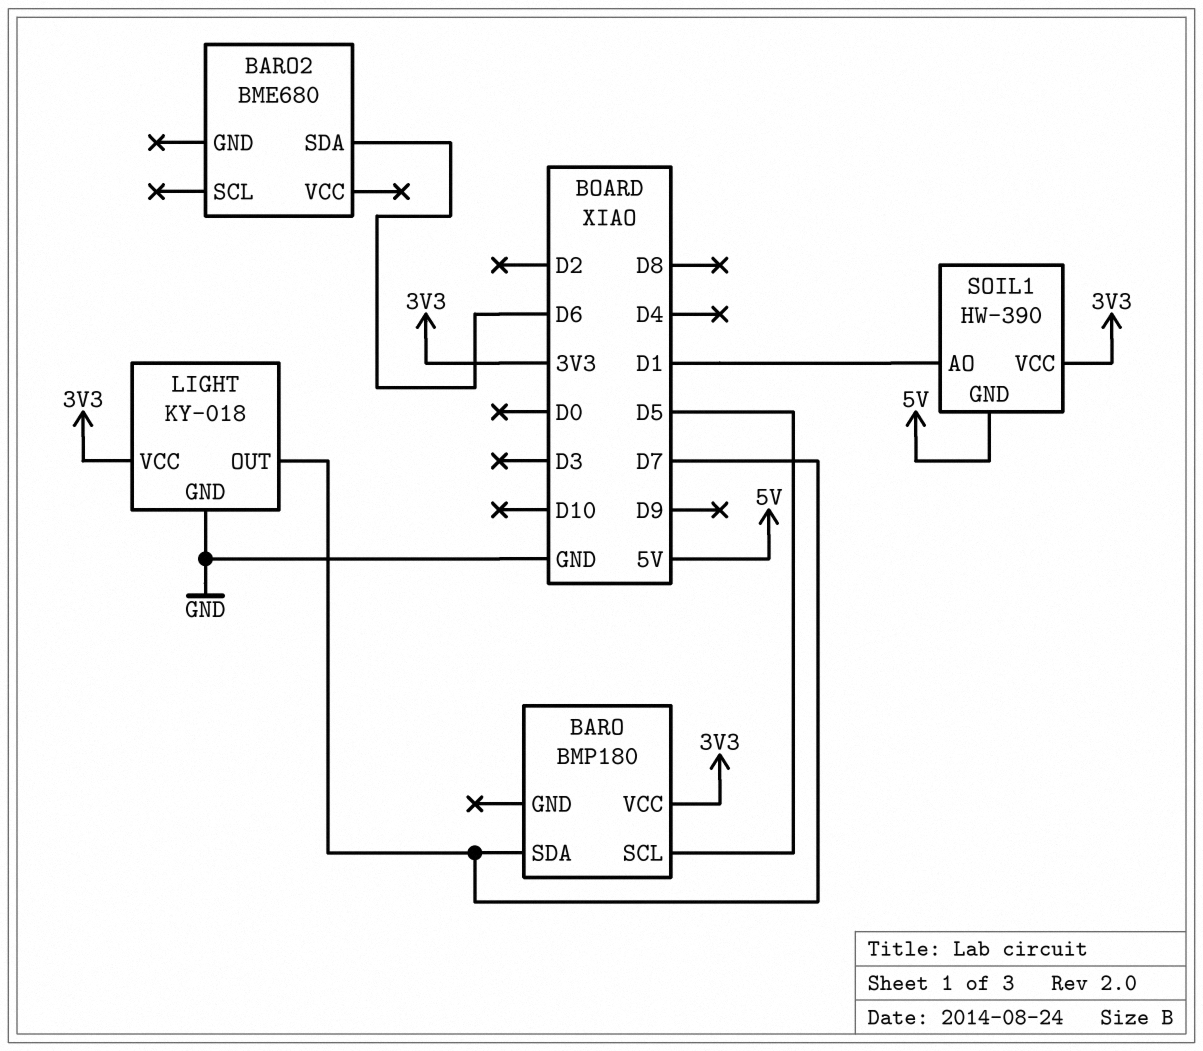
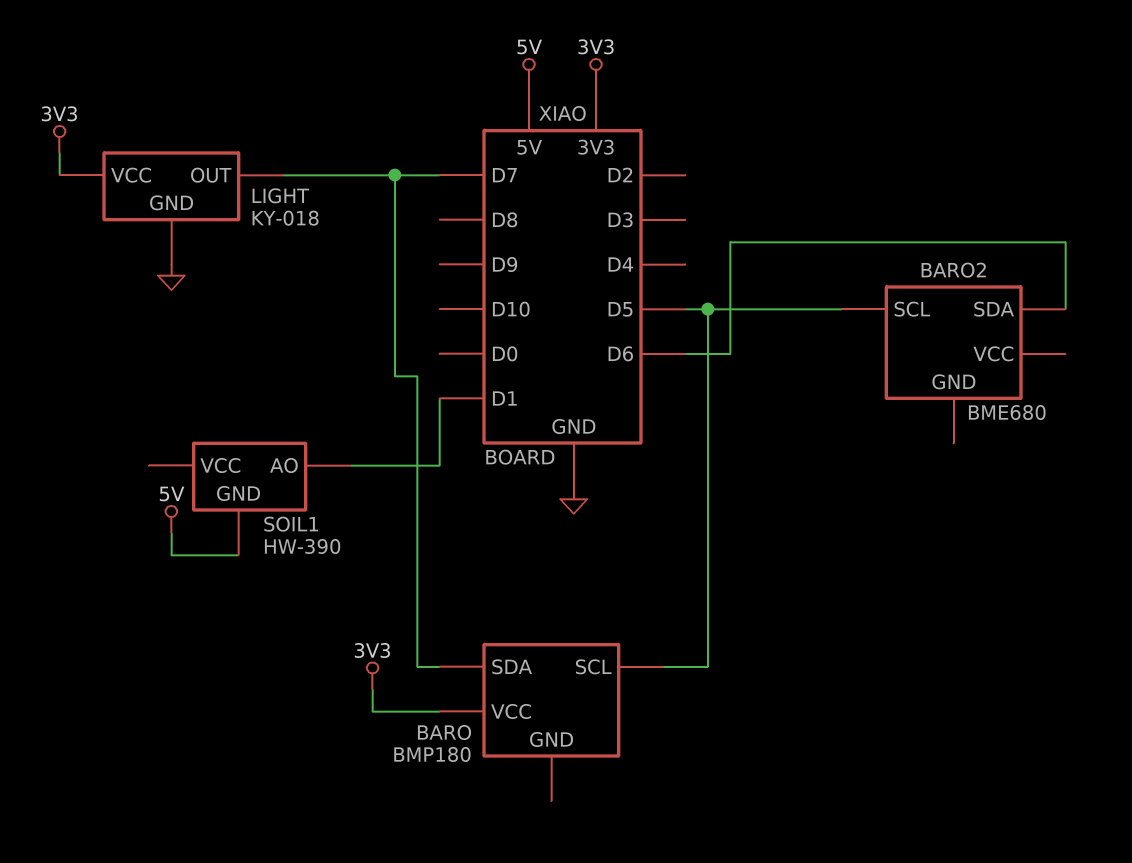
BARO2 pin SCL: none -> D5
SOIL1 pin VCC: 3V3 -> none

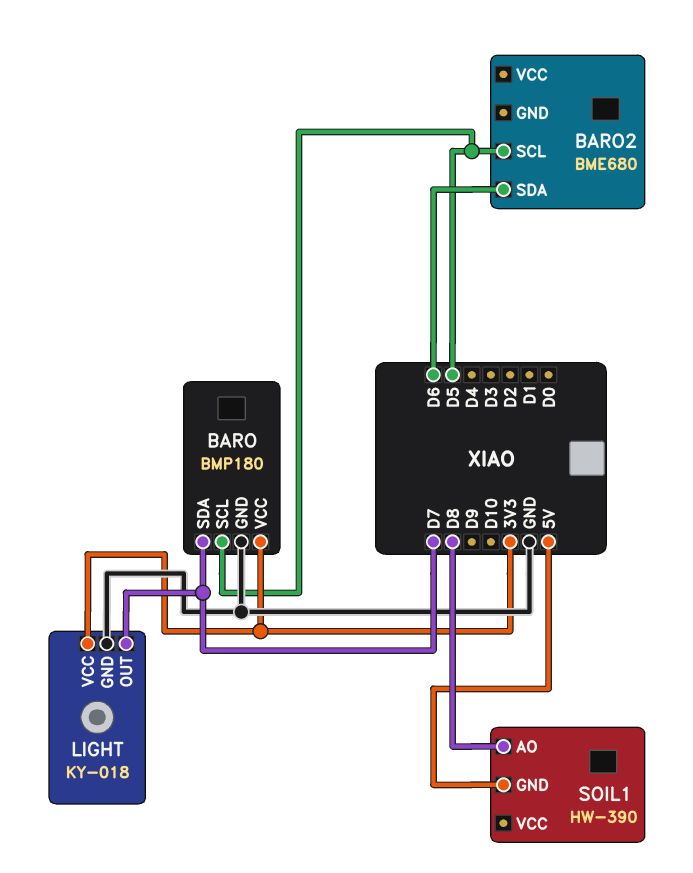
BARO pin GND: none -> GND
SOIL1 pin AO: D1 -> D8

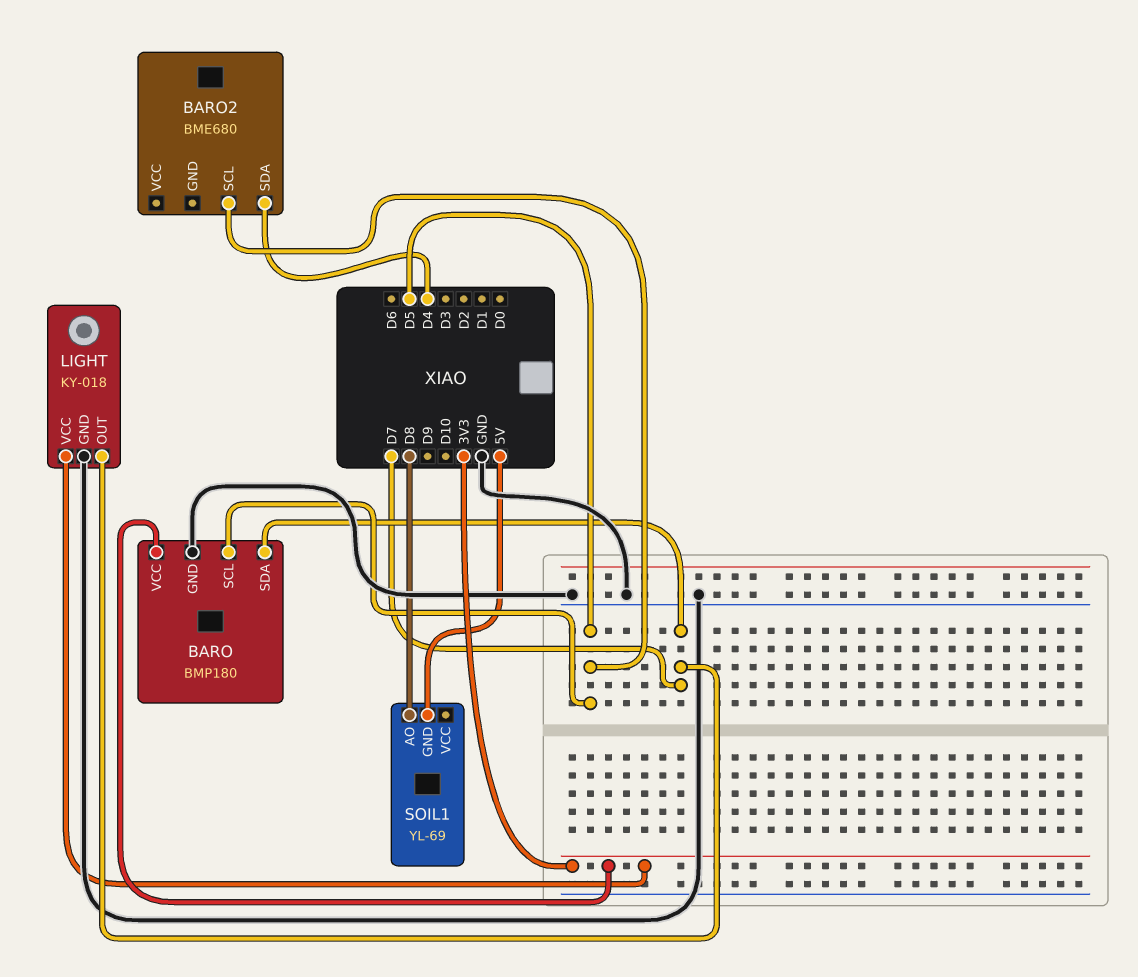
BARO2 pin SDA: D6 -> D4
SOIL1: HW-390 -> YL-69

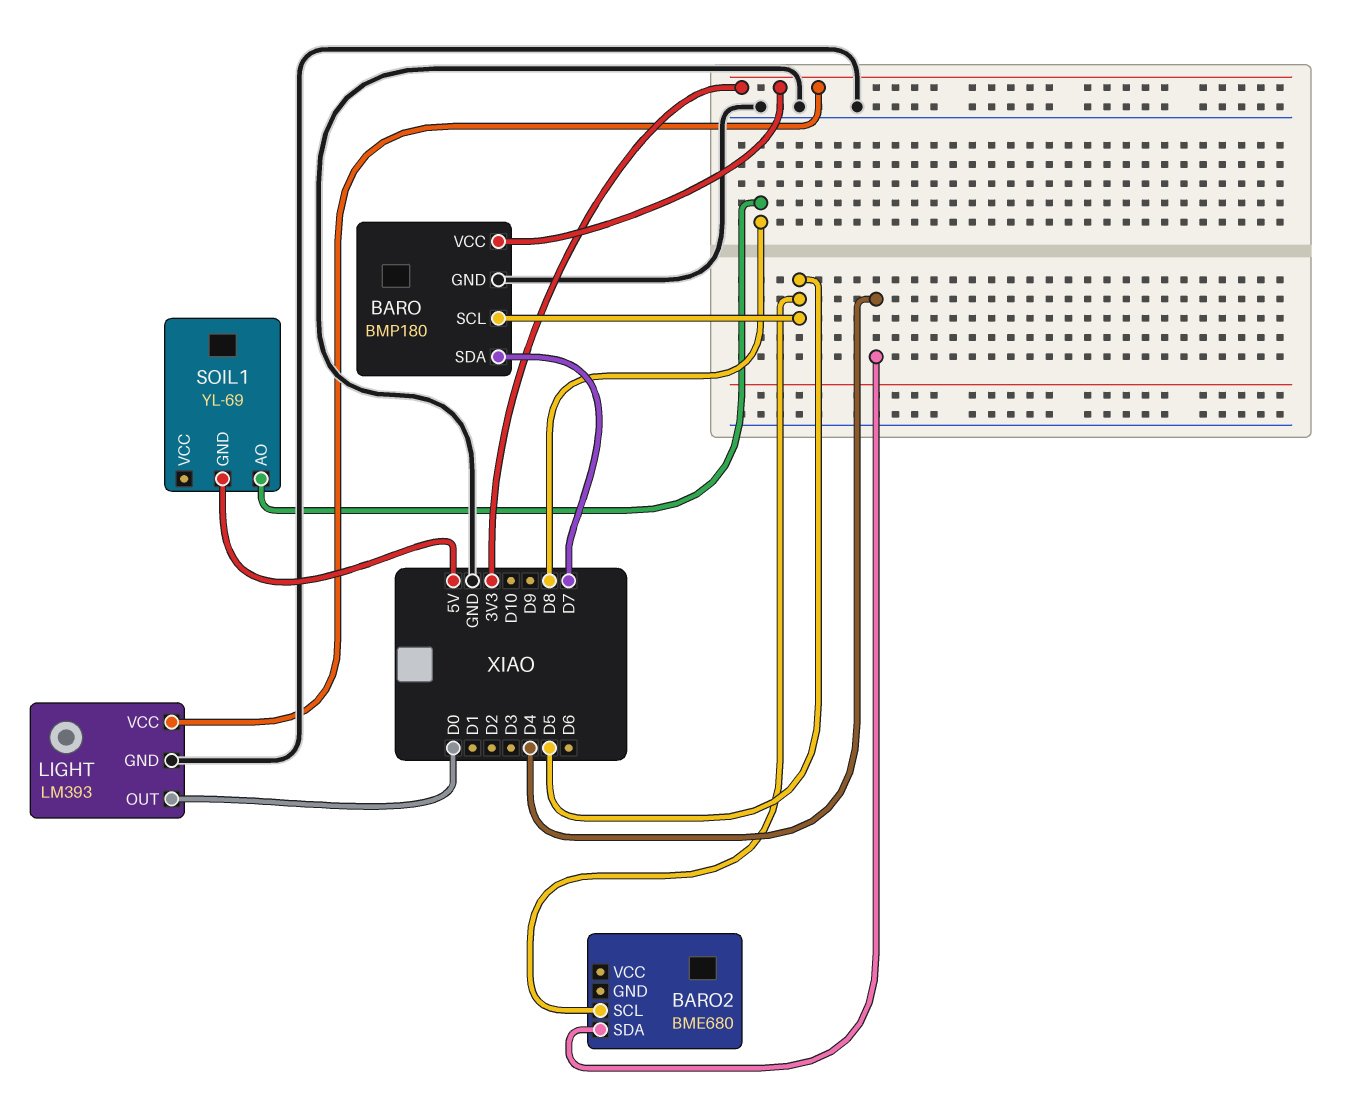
LIGHT: KY-018 -> LM393
LIGHT pin OUT: D7 -> D0

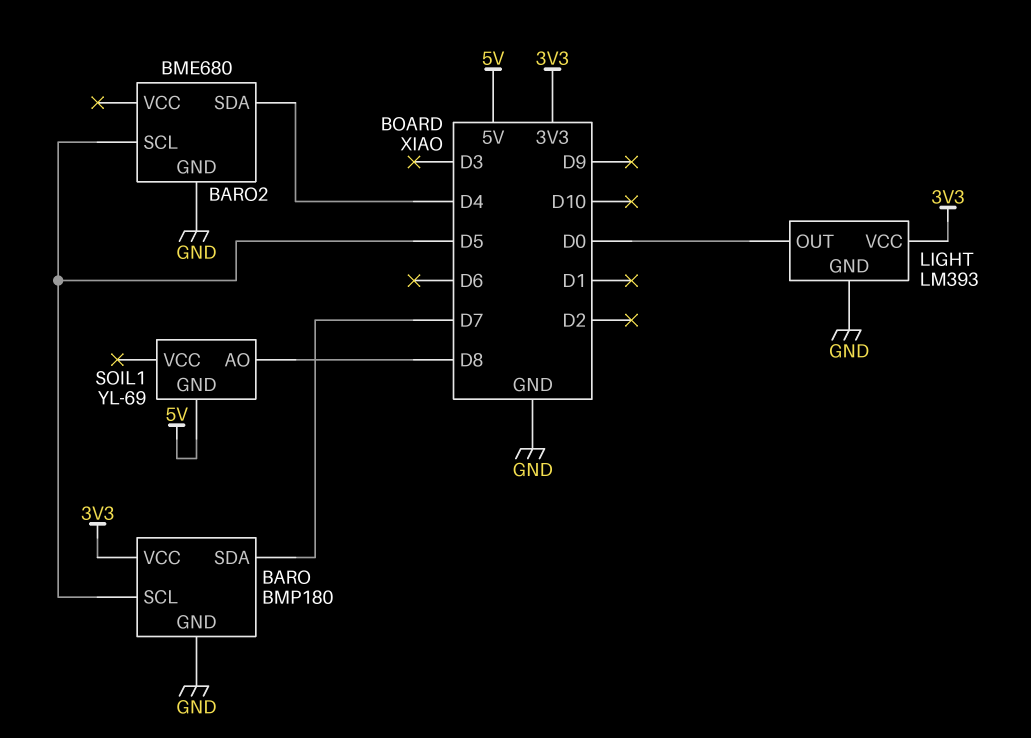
BARO2 pin GND: none -> GND

